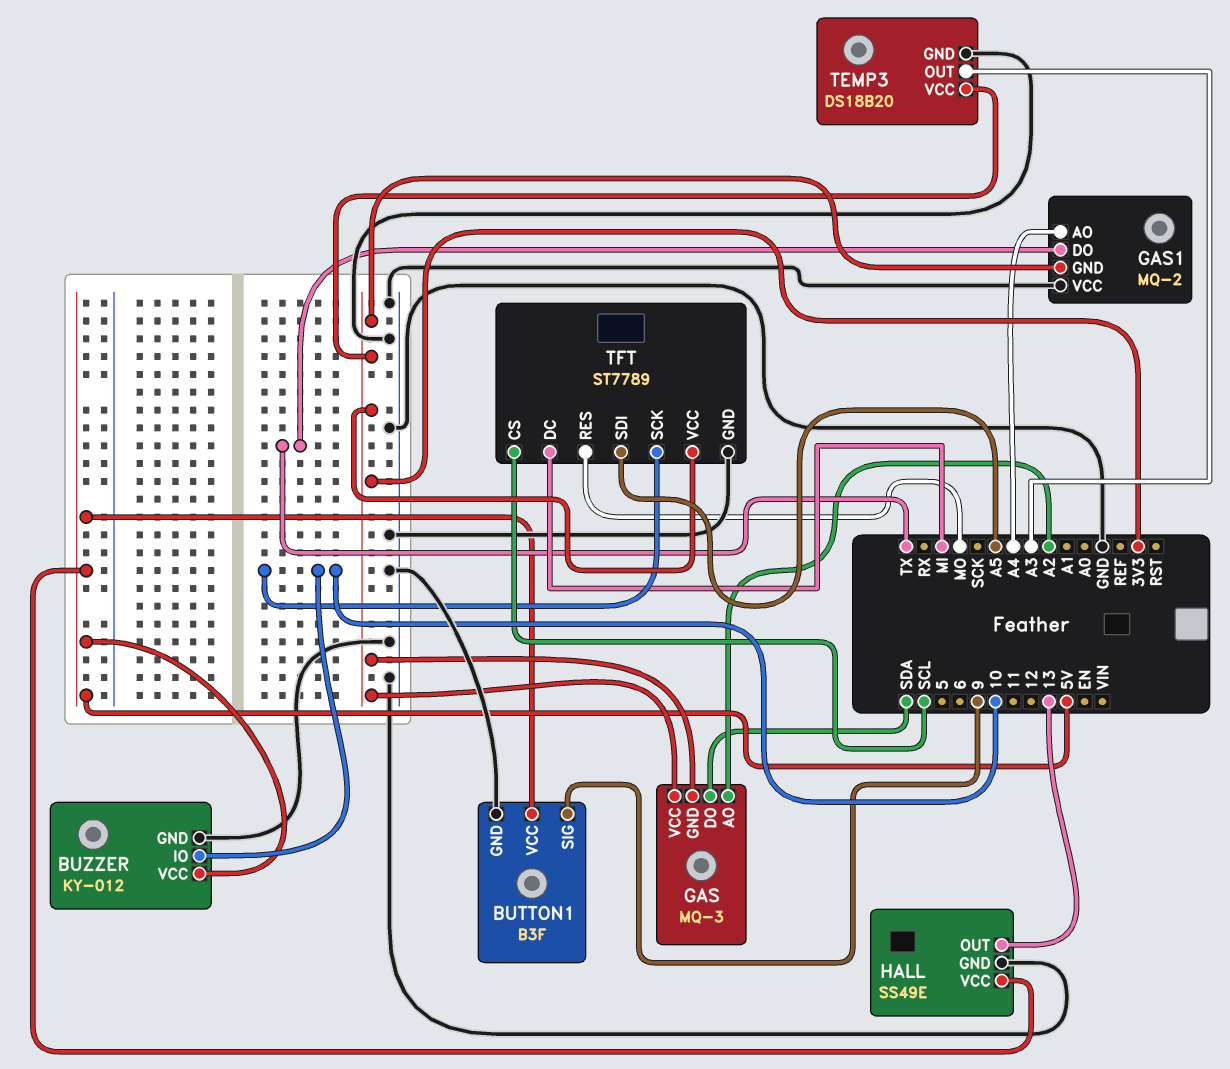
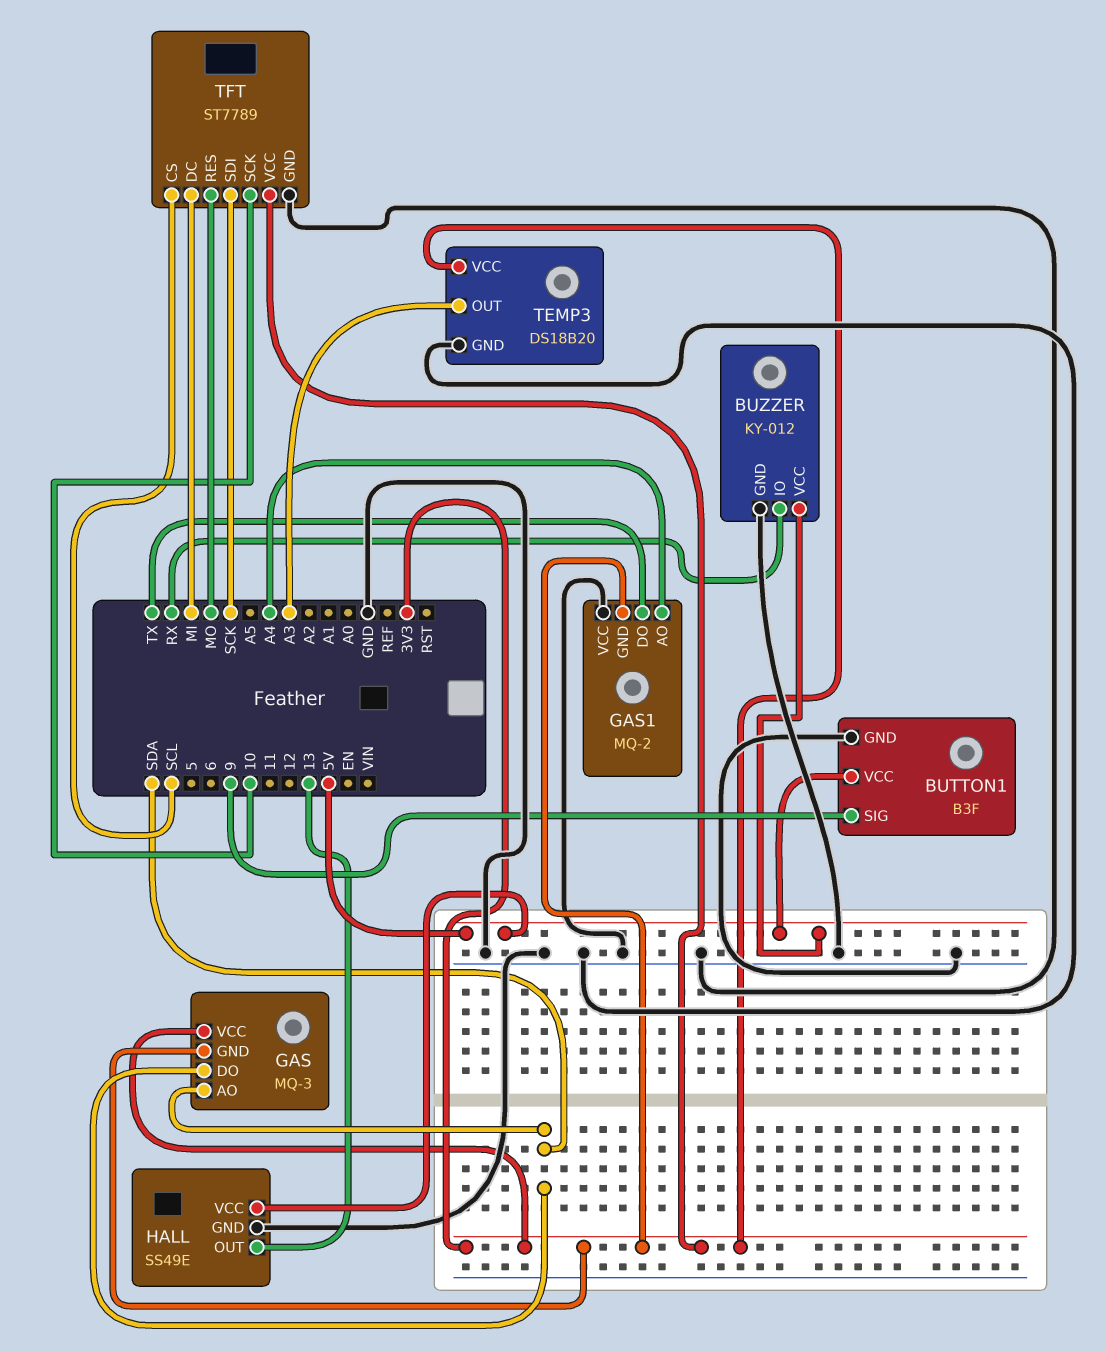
BUZZER pin IO: 10 -> RX
GAS pin AO: A2 -> SDA
TFT pin SDI: A5 -> SCK

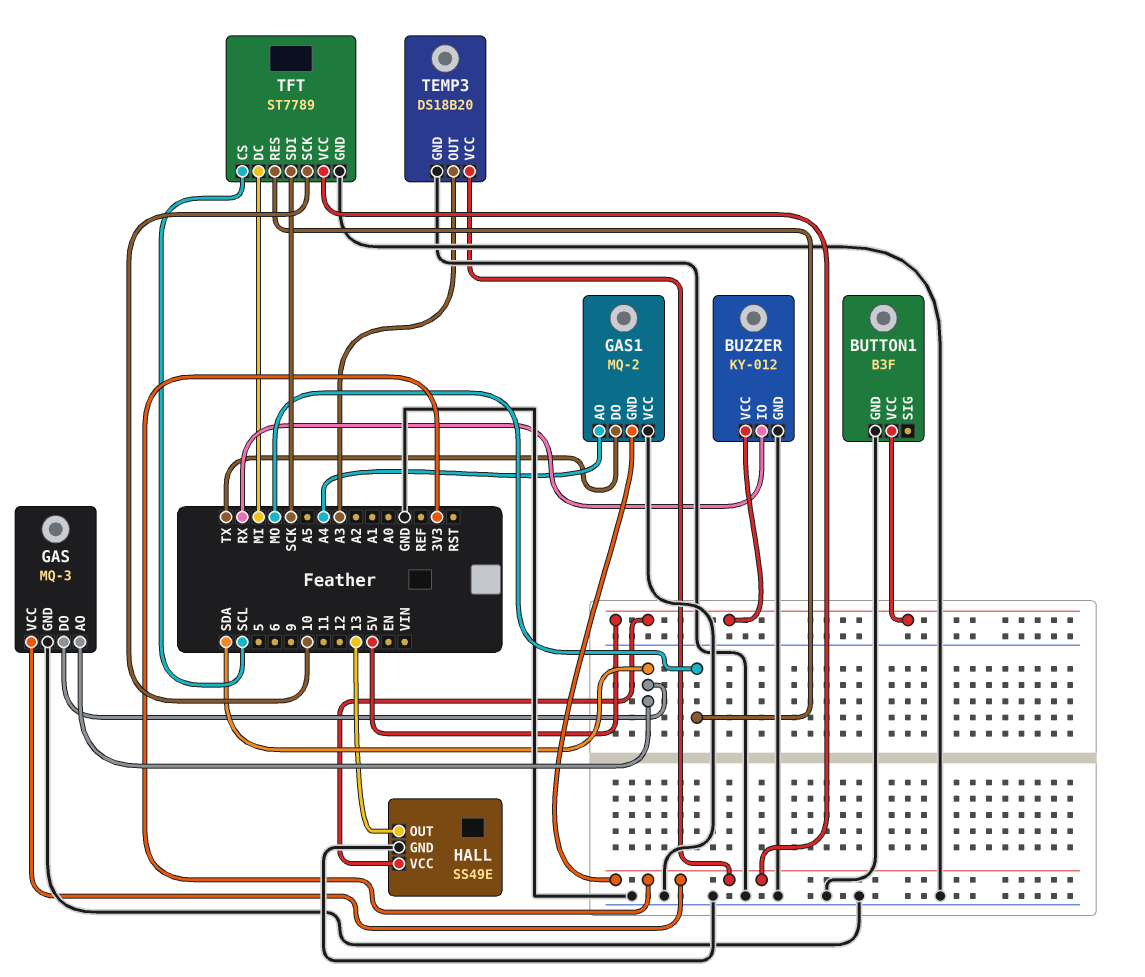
BUTTON1 pin SIG: 9 -> none
GAS pin GND: 3V3 -> GND

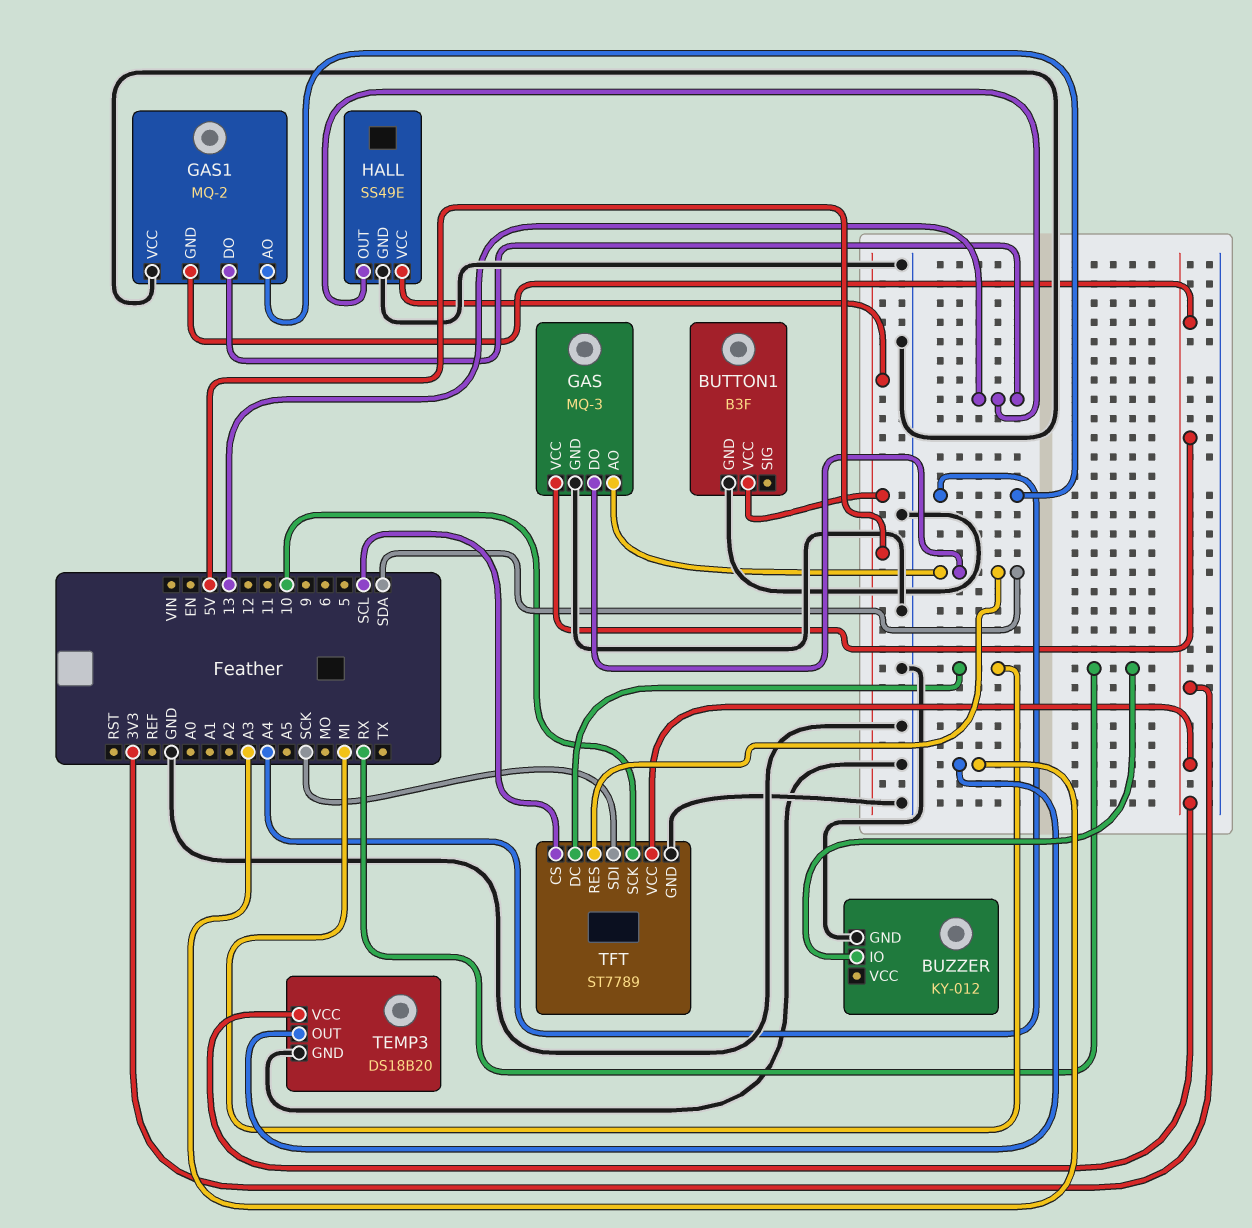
BUZZER pin VCC: 5V -> none
GAS1 pin DO: TX -> 13
TFT pin RES: MO -> SDA

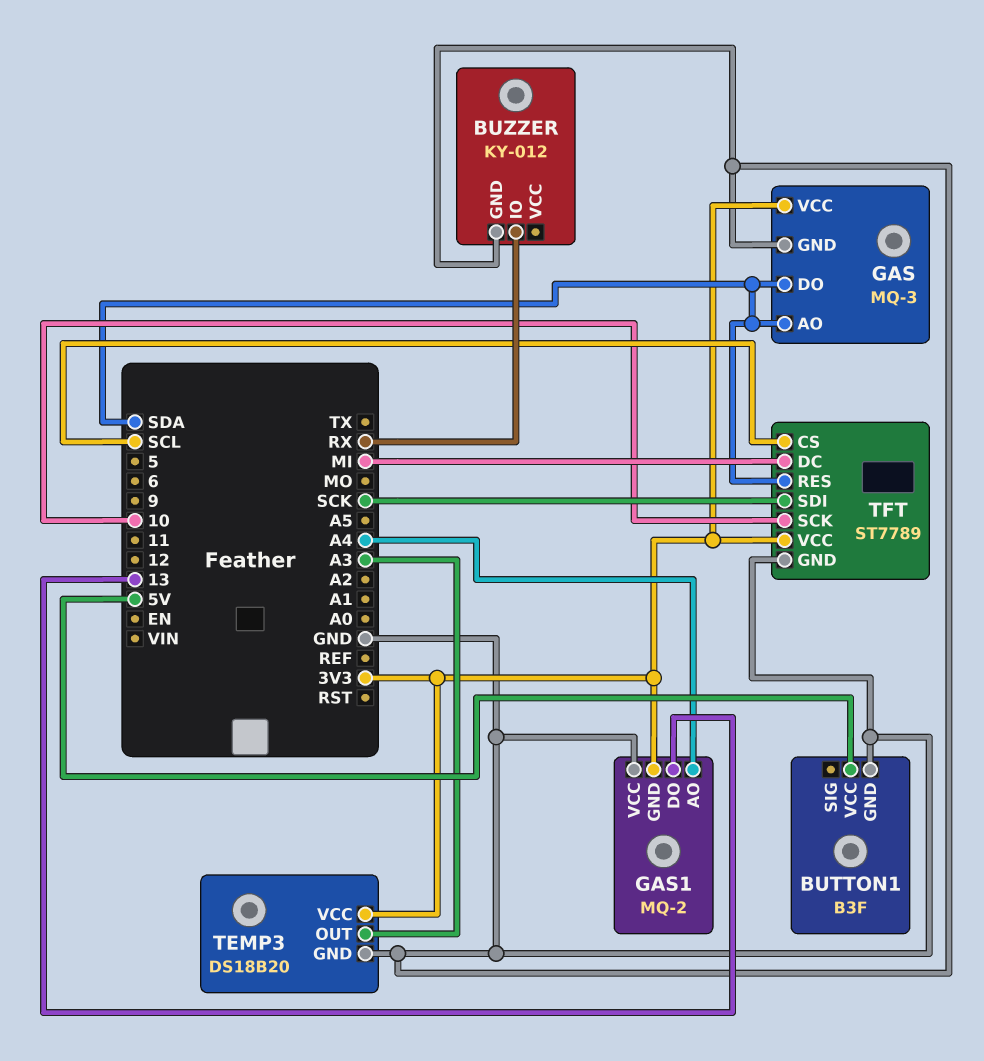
HALL: SS49E -> none
HALL pin GND: GND -> none
HALL pin OUT: 13 -> none
HALL pin VCC: 5V -> none

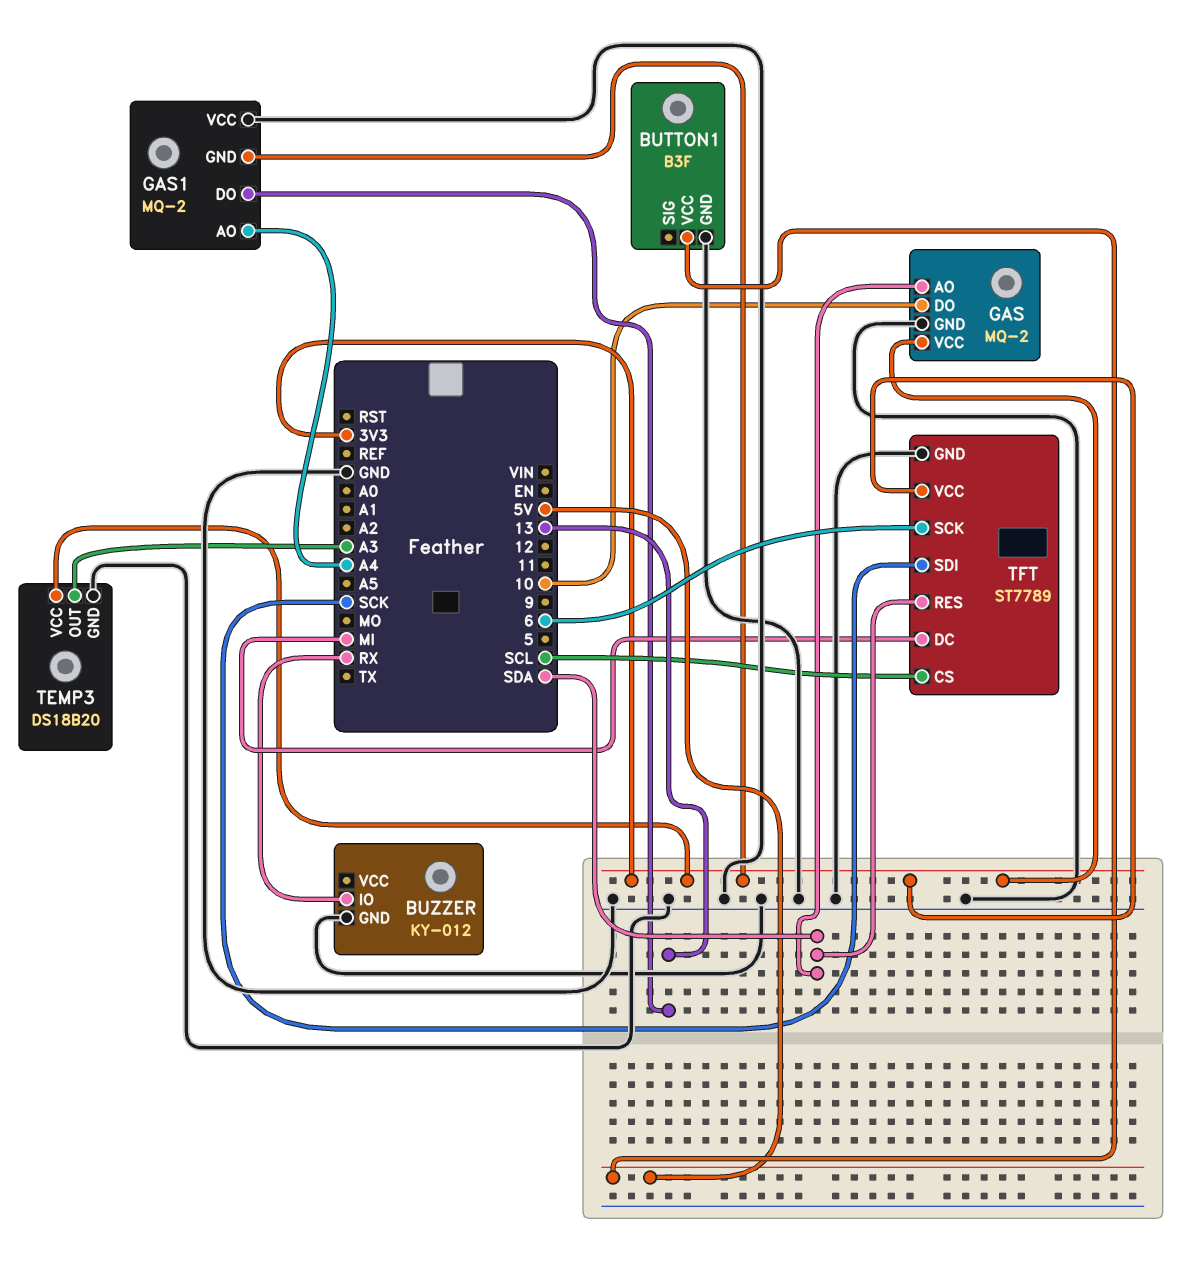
GAS: MQ-3 -> MQ-2
GAS pin DO: SDA -> 10
TFT pin SCK: 10 -> 6

